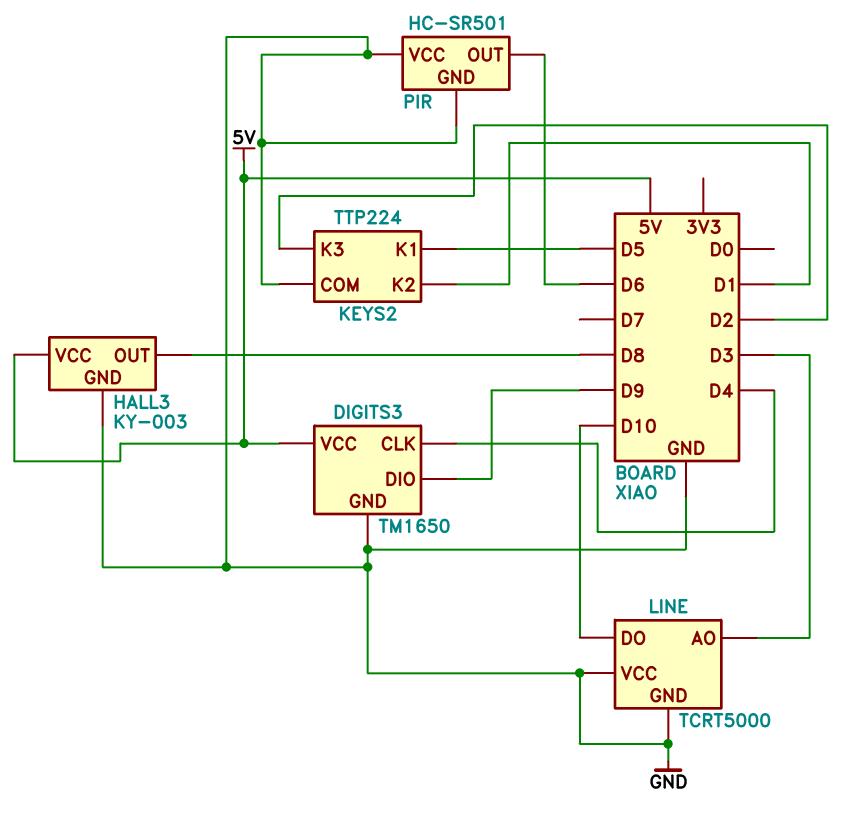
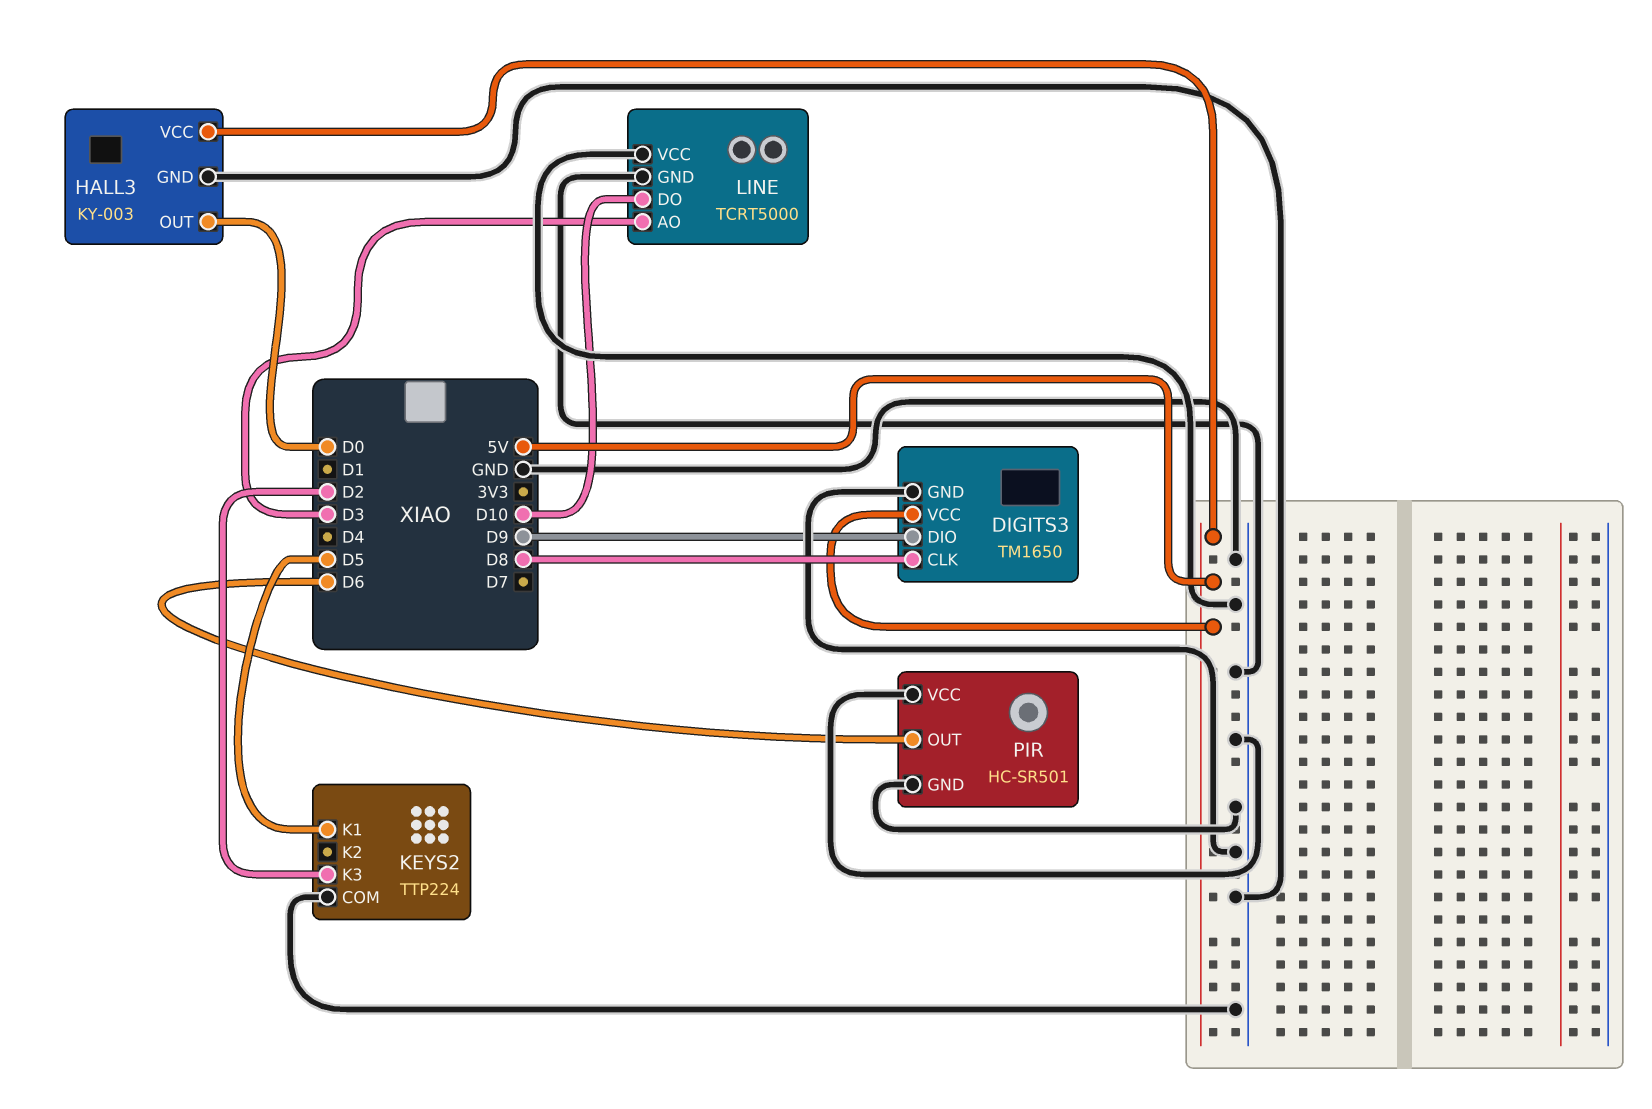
DIGITS3 pin CLK: D4 -> D8
HALL3 pin OUT: D8 -> D0
KEYS2 pin K2: D1 -> none

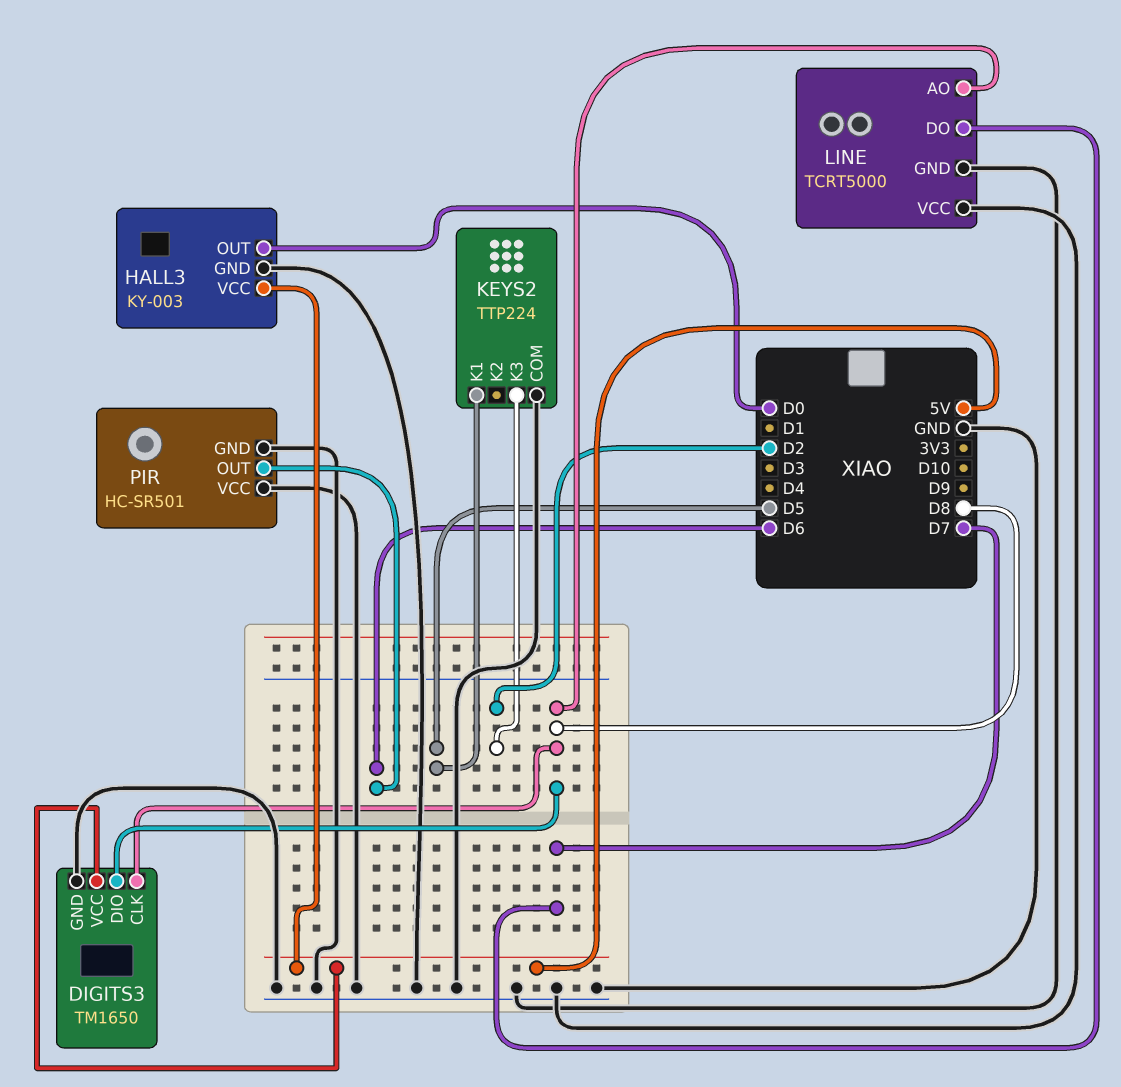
DIGITS3 pin DIO: D9 -> D8
LINE pin AO: D3 -> D8
LINE pin DO: D10 -> D7

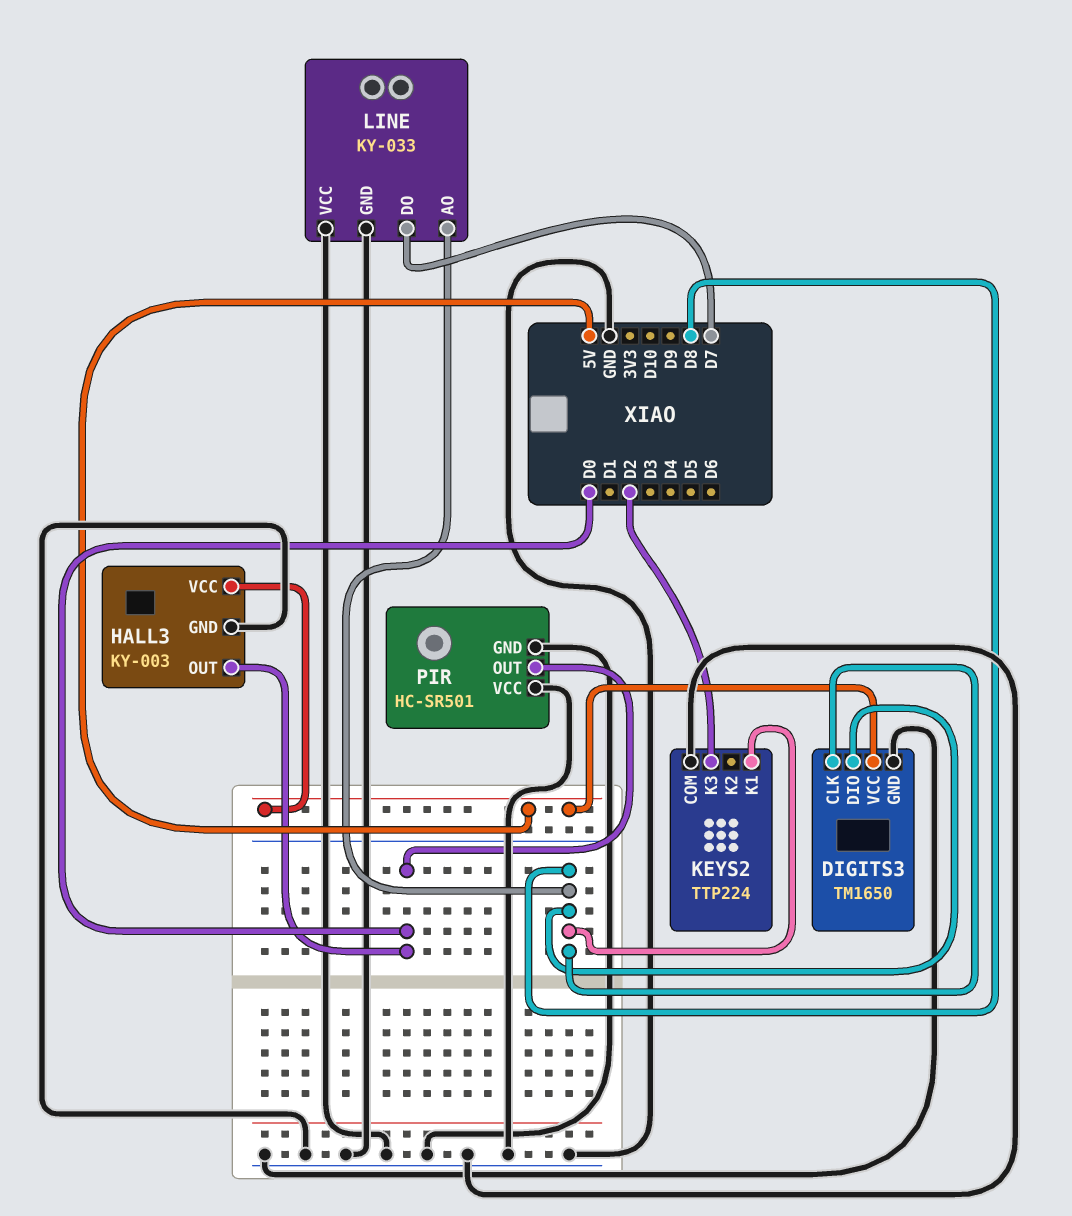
KEYS2 pin K1: D5 -> D8
LINE: TCRT5000 -> KY-033
PIR pin OUT: D6 -> D0

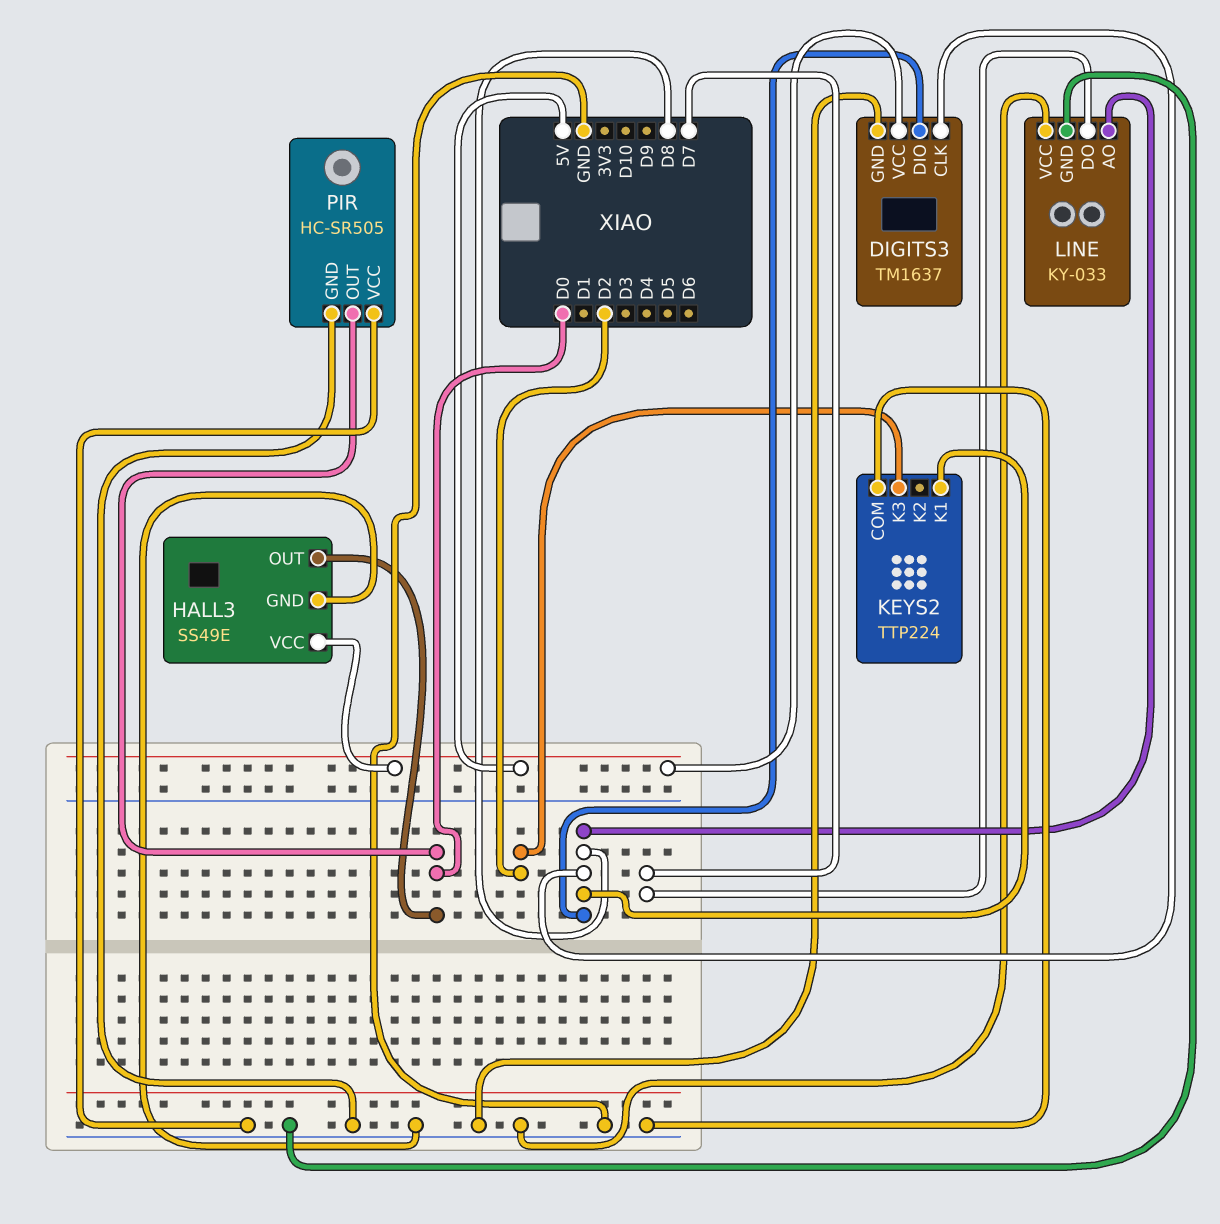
DIGITS3: TM1650 -> TM1637
HALL3: KY-003 -> SS49E
PIR: HC-SR501 -> HC-SR505

